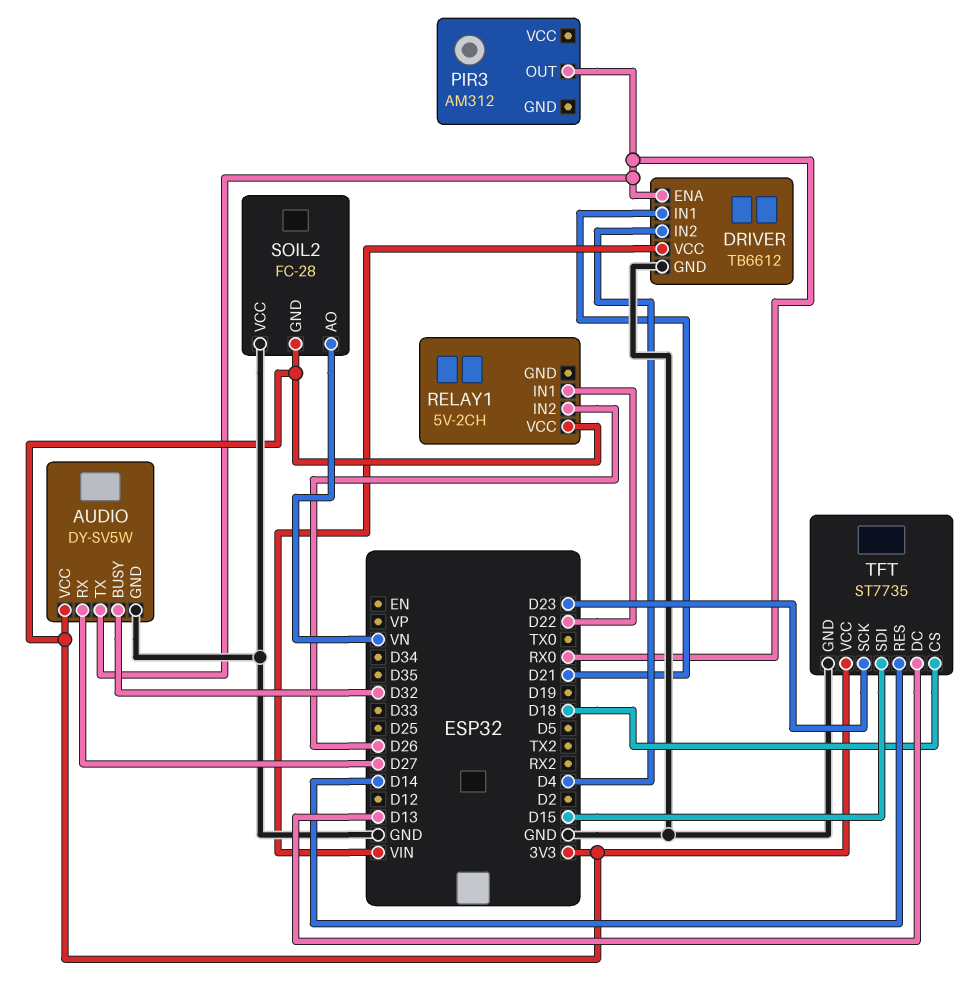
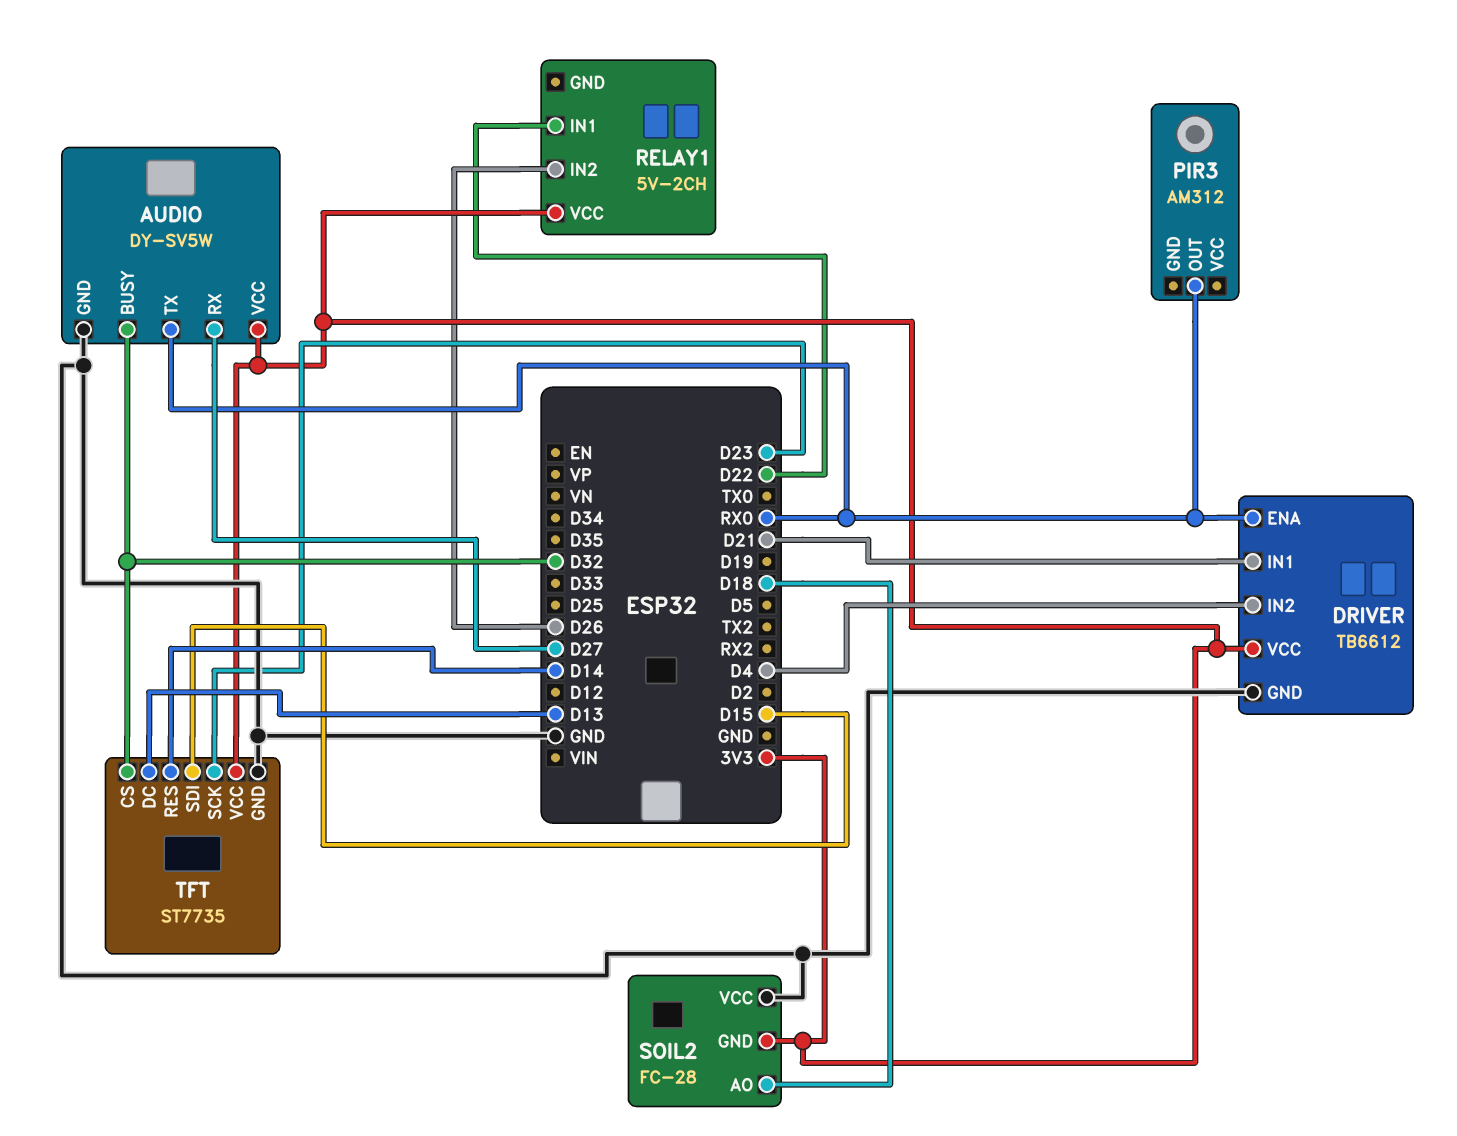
DRIVER pin VCC: VIN -> 3V3
SOIL2 pin AO: VN -> D18
TFT pin CS: D18 -> D32

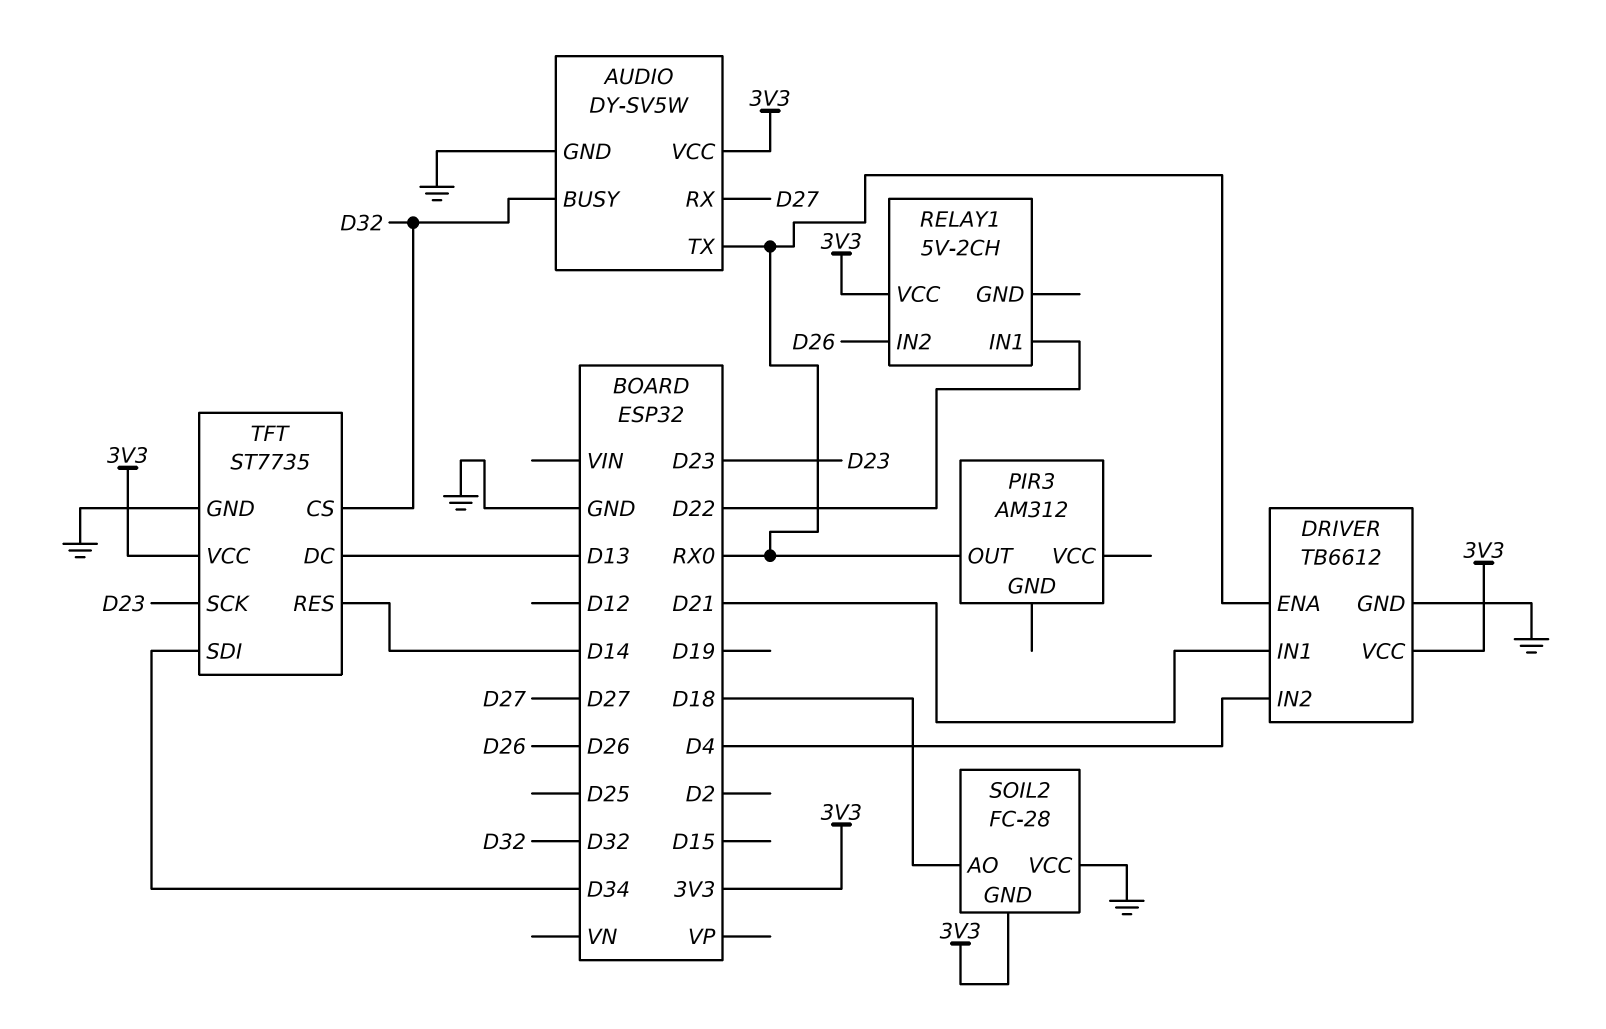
TFT pin SDI: D15 -> D34

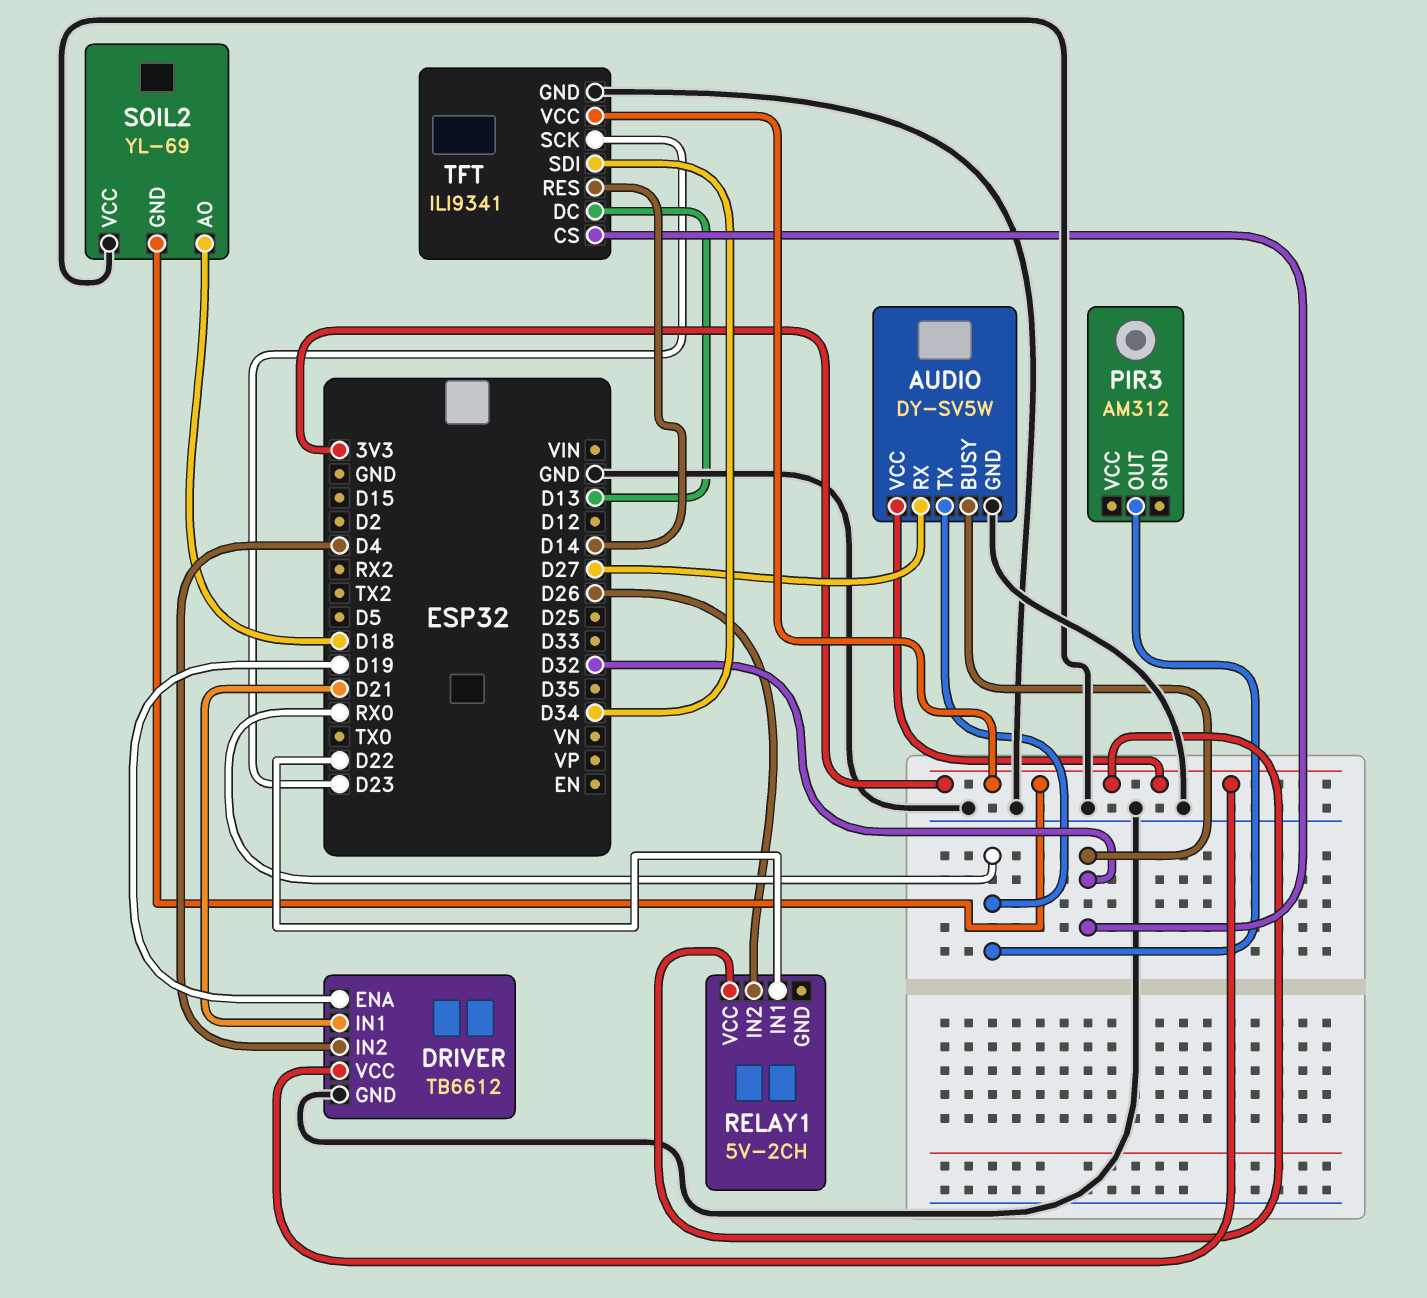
DRIVER pin ENA: RX0 -> D19
SOIL2: FC-28 -> YL-69
TFT: ST7735 -> ILI9341

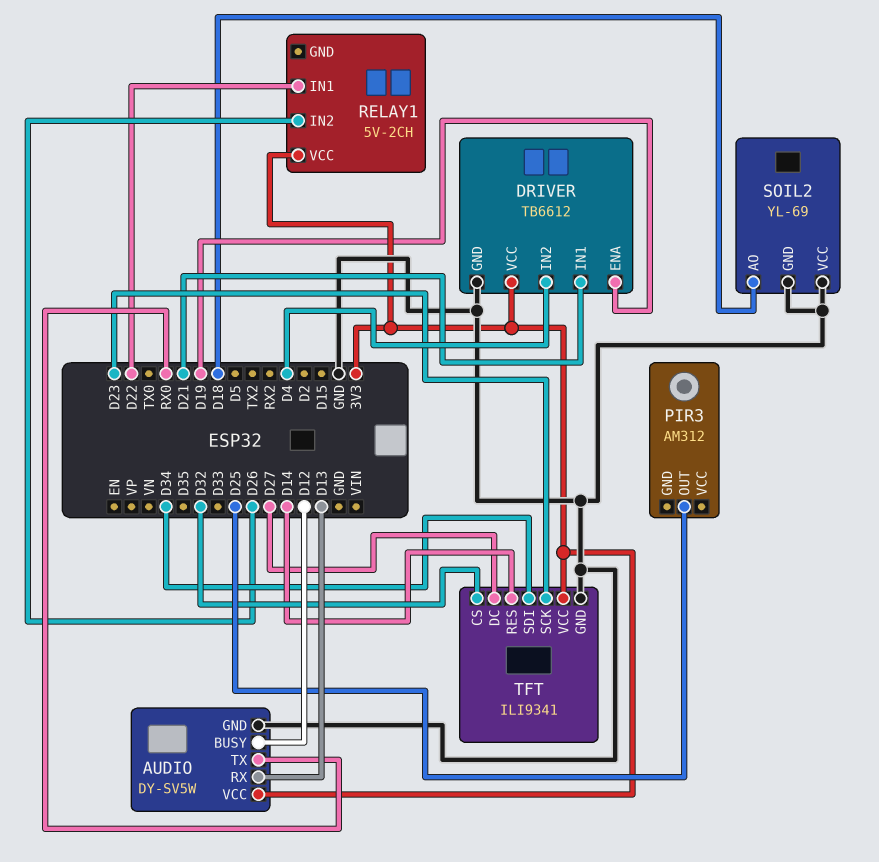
AUDIO pin BUSY: D32 -> D12
AUDIO pin RX: D27 -> D13
PIR3 pin OUT: RX0 -> D25
SOIL2 pin GND: 3V3 -> GND
TFT pin DC: D13 -> D27

